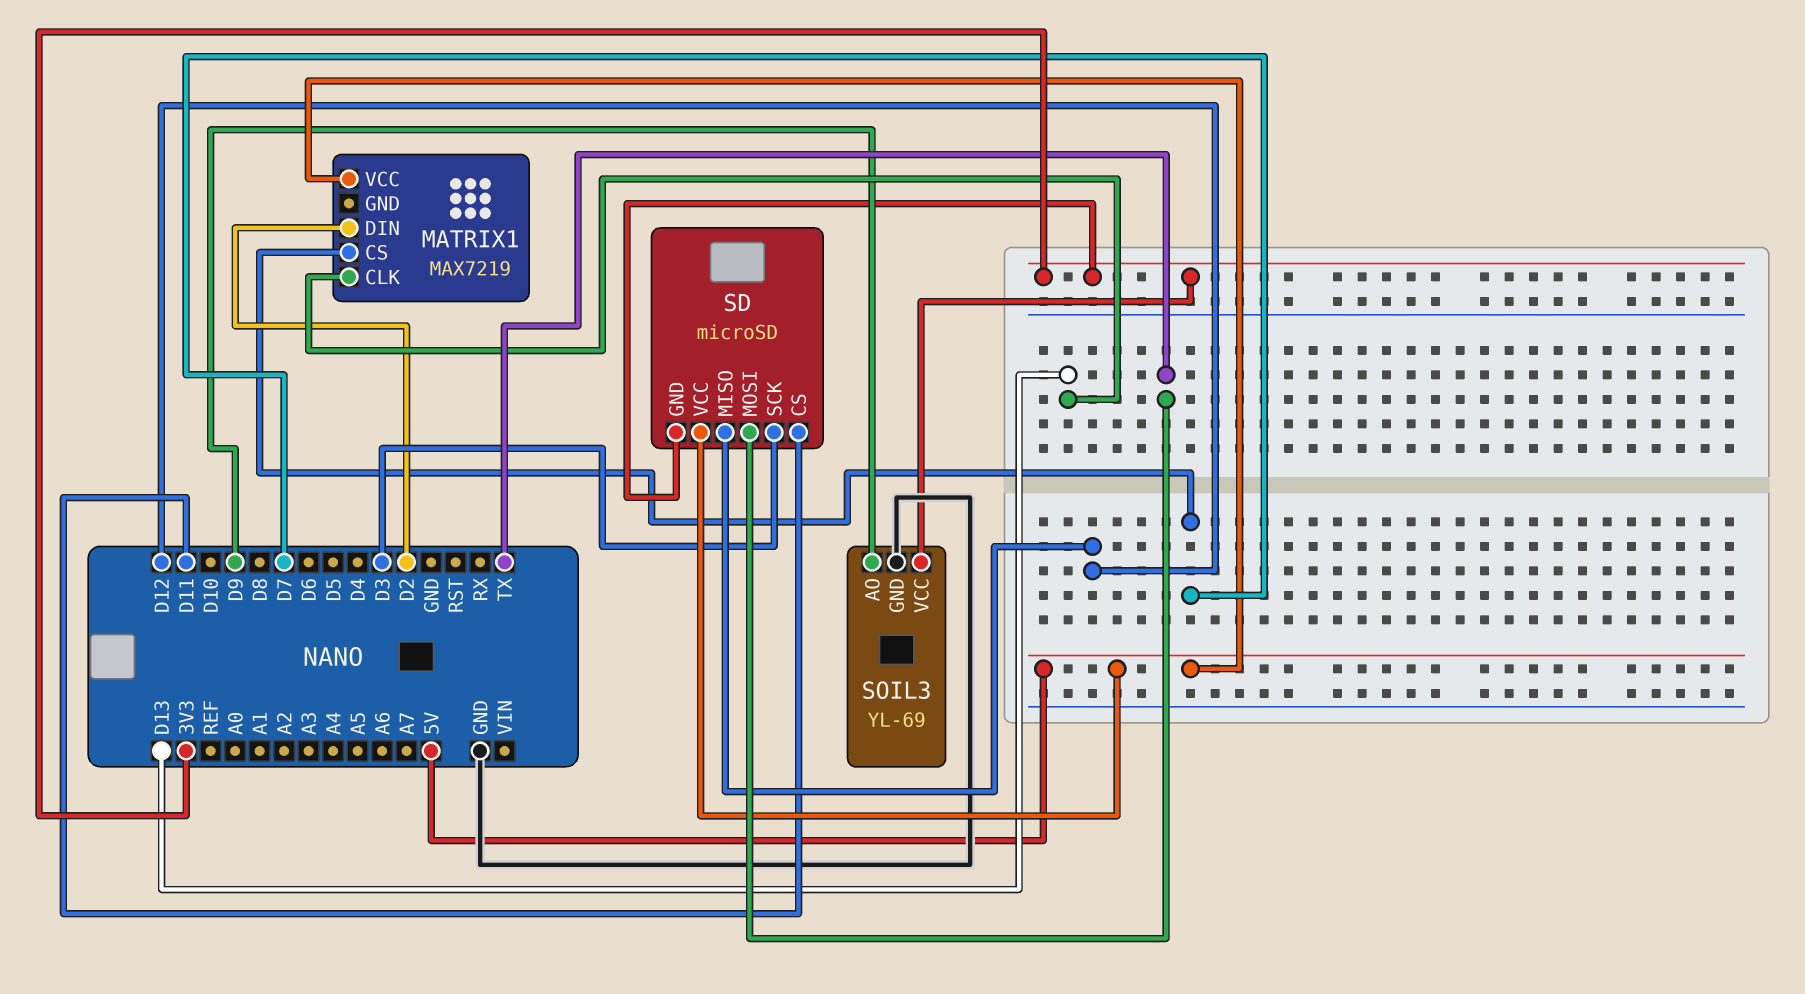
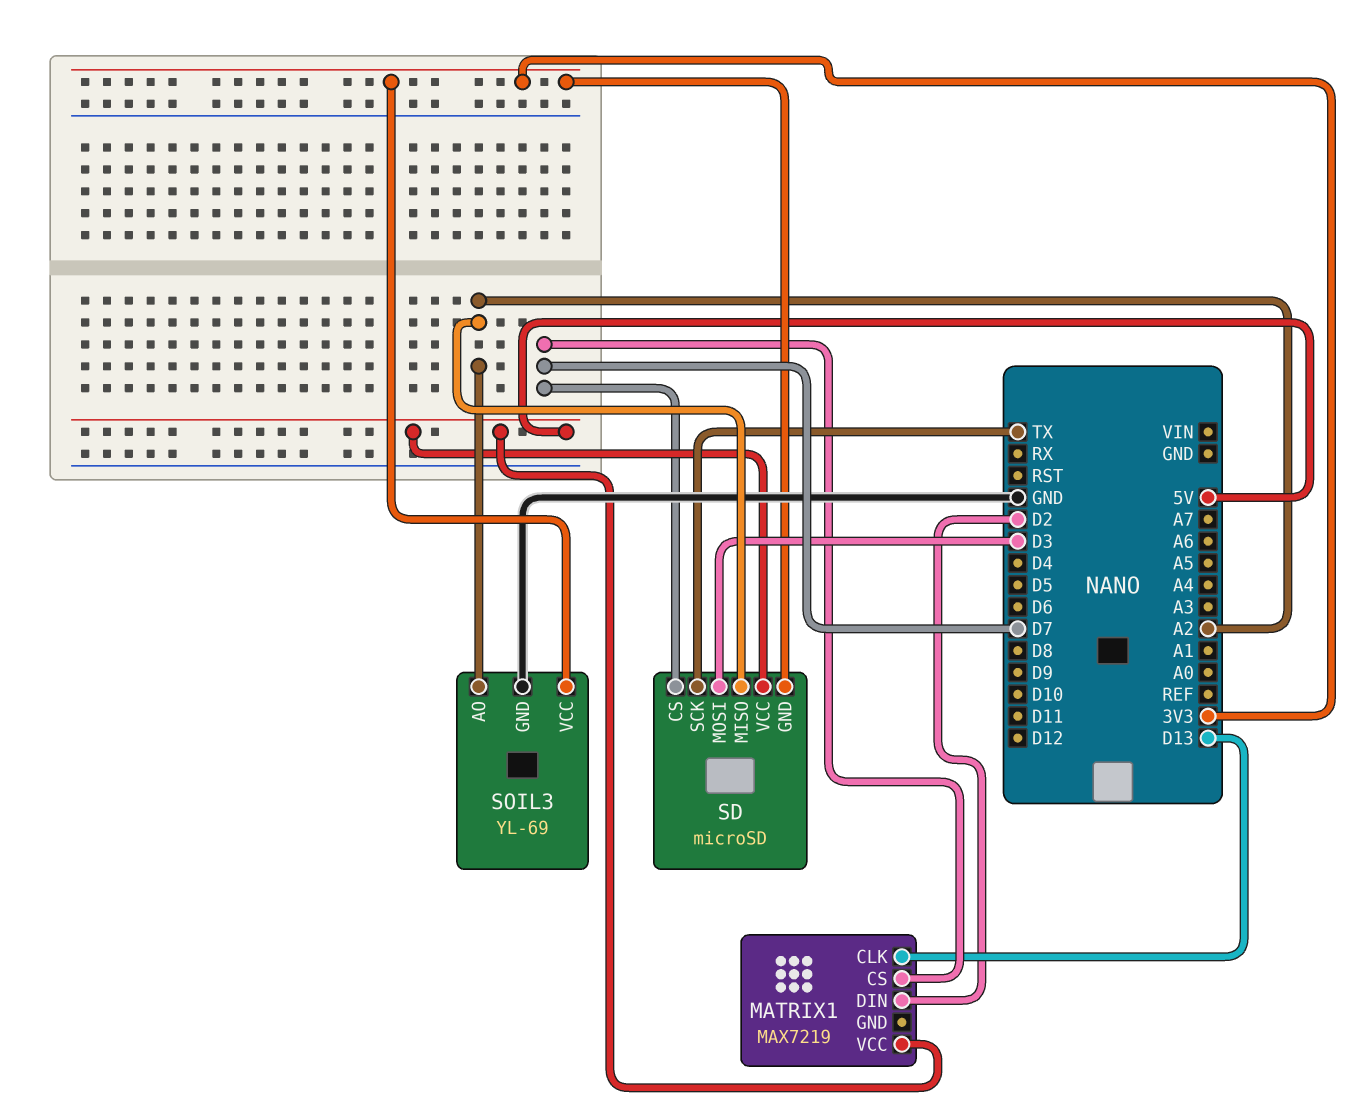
SD pin CS: D11 -> D7
SD pin MISO: D12 -> A2
SD pin MOSI: TX -> D3
SD pin SCK: D3 -> TX
SOIL3 pin AO: D9 -> A2

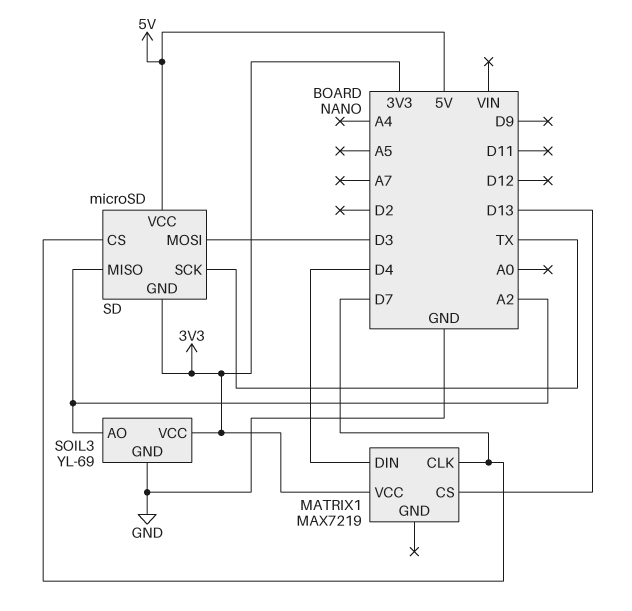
MATRIX1 pin CLK: D13 -> D7
MATRIX1 pin CS: D7 -> D13
MATRIX1 pin DIN: D2 -> D4
MATRIX1 pin VCC: 5V -> 3V3

